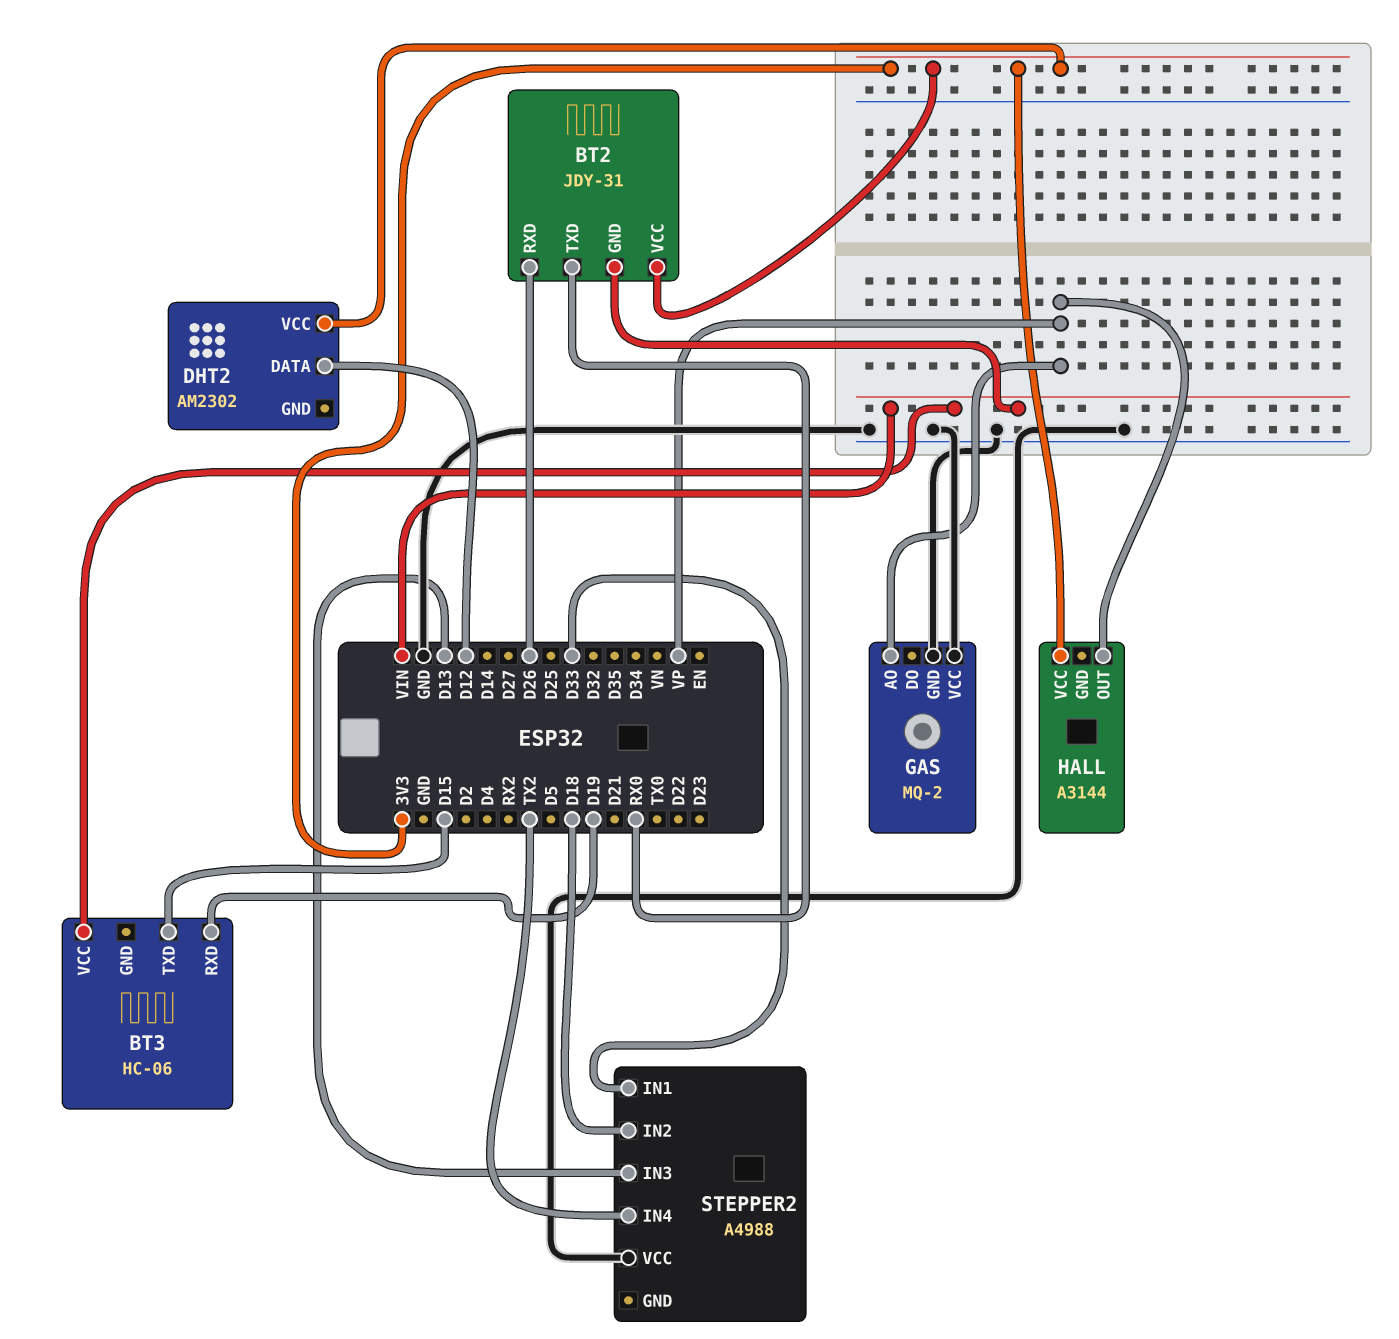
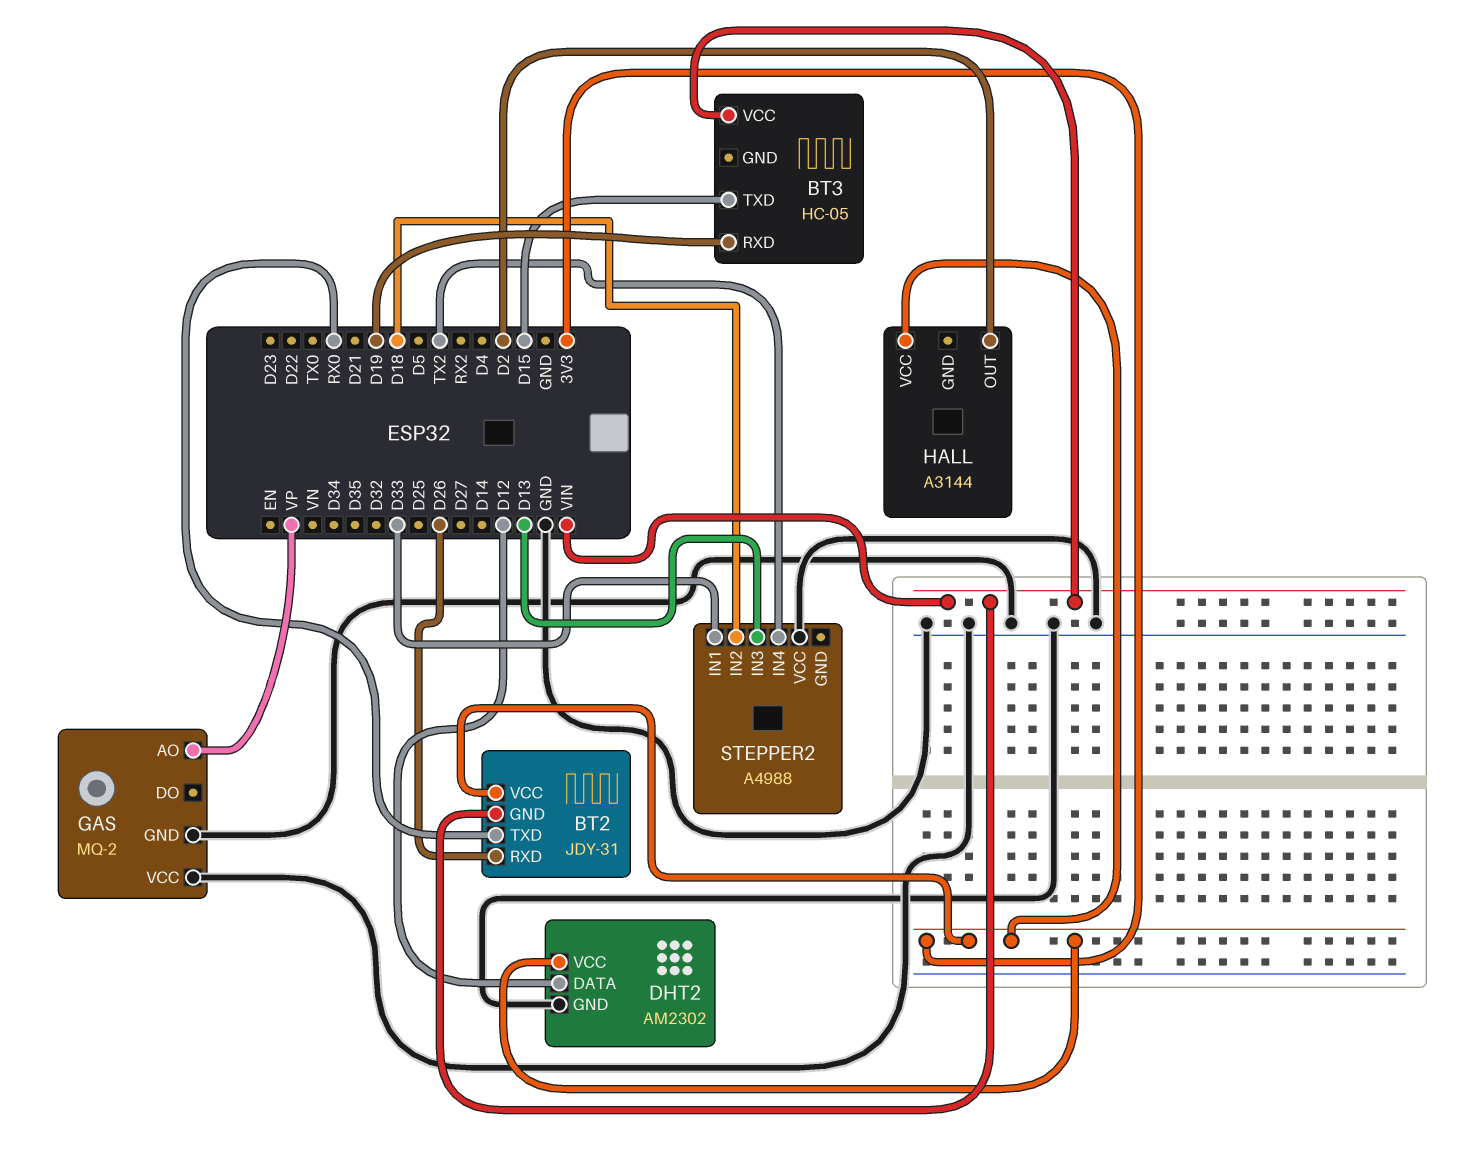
BT3: HC-06 -> HC-05
DHT2 pin GND: none -> GND
HALL pin OUT: VP -> D2

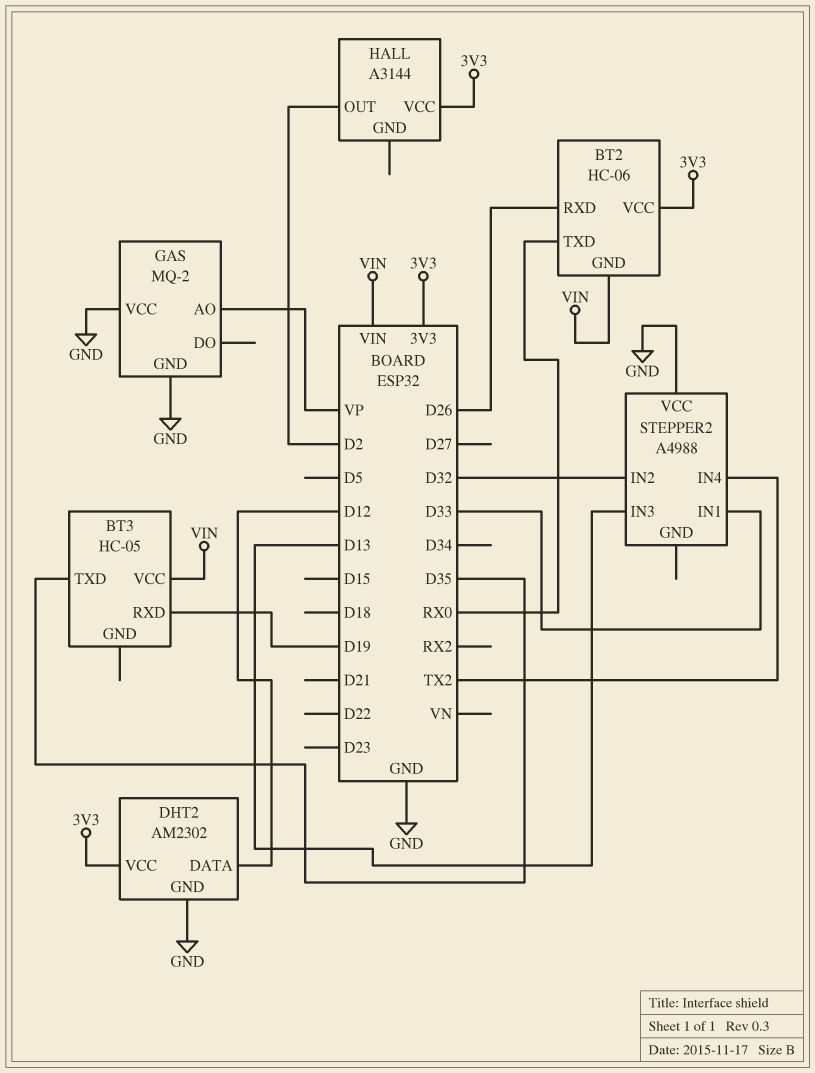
BT2: JDY-31 -> HC-06
BT3 pin TXD: D15 -> D35
STEPPER2 pin IN2: D18 -> D32

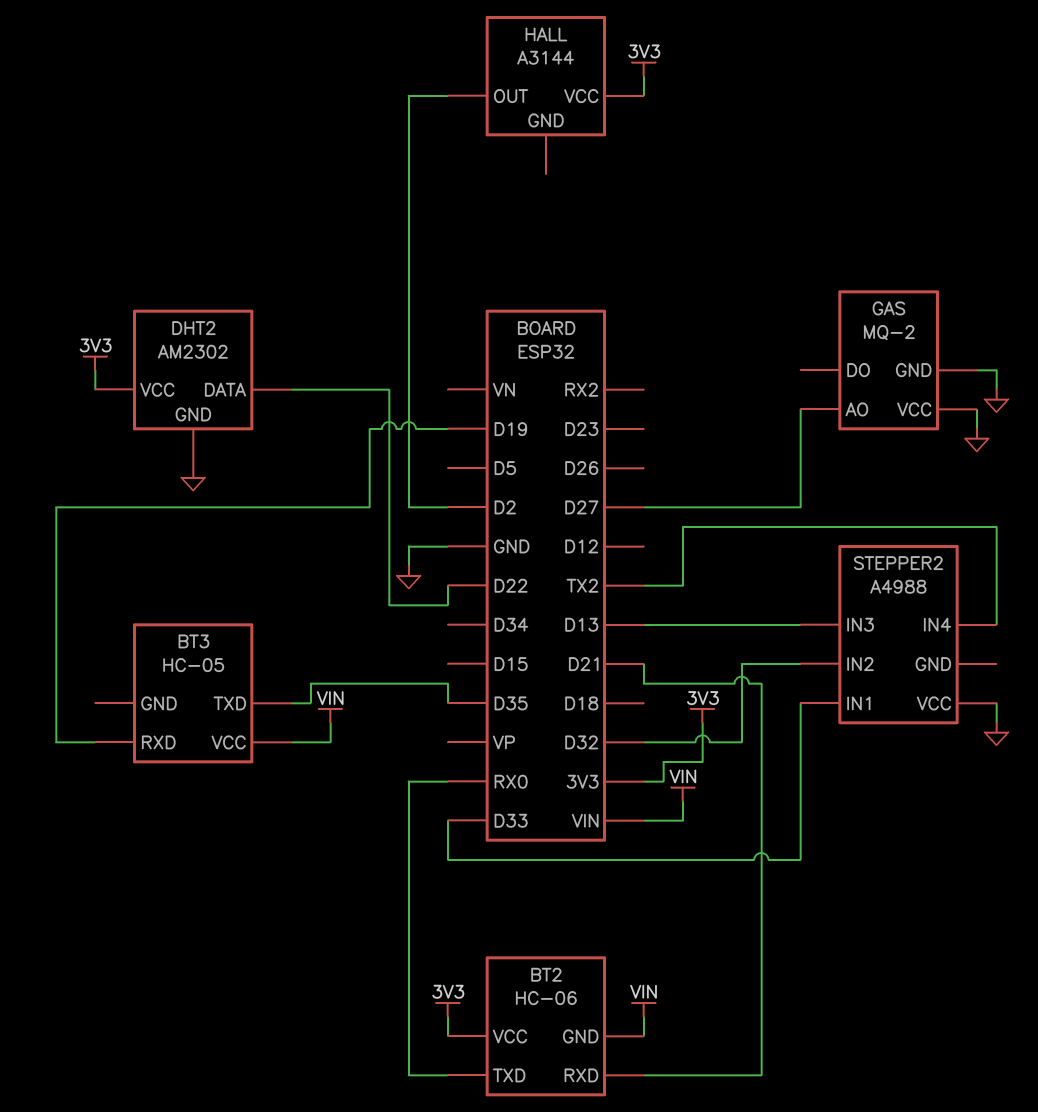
BT2 pin RXD: D26 -> D21
DHT2 pin DATA: D12 -> D22
GAS pin AO: VP -> D27

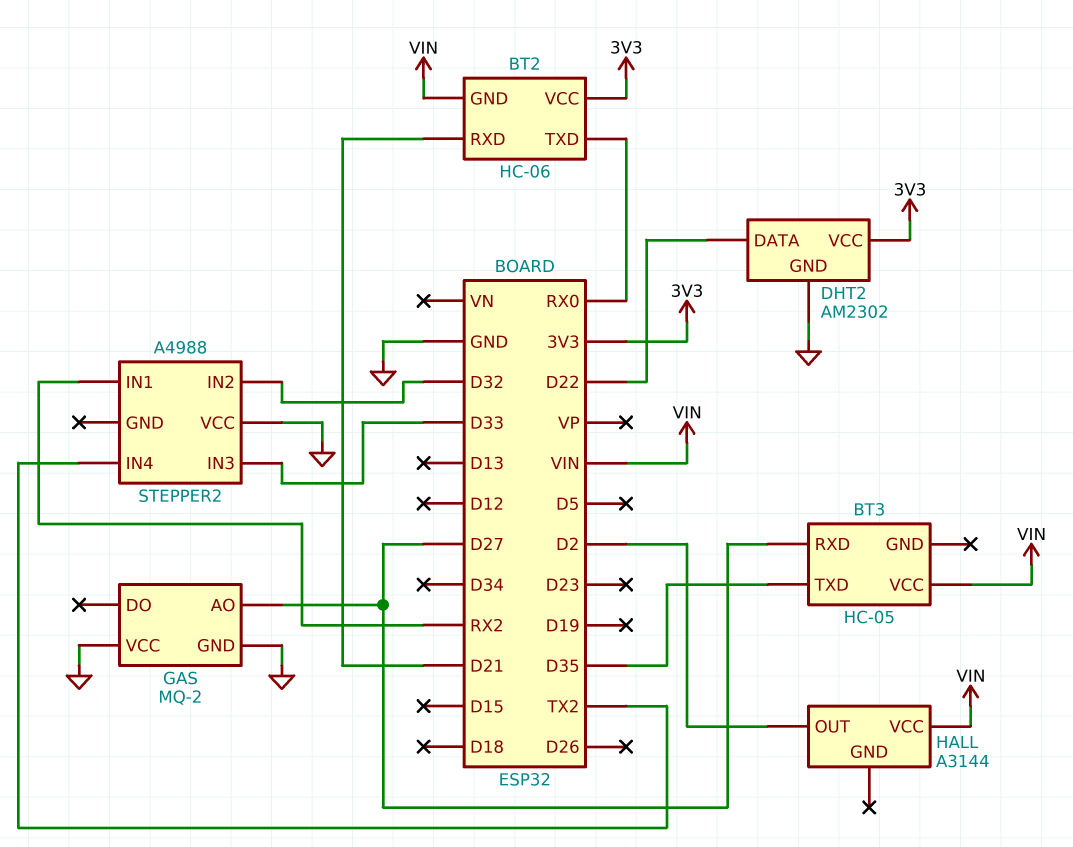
BT3 pin RXD: D19 -> D27
HALL pin VCC: 3V3 -> VIN
STEPPER2 pin IN1: D33 -> RX2
STEPPER2 pin IN3: D13 -> D33

